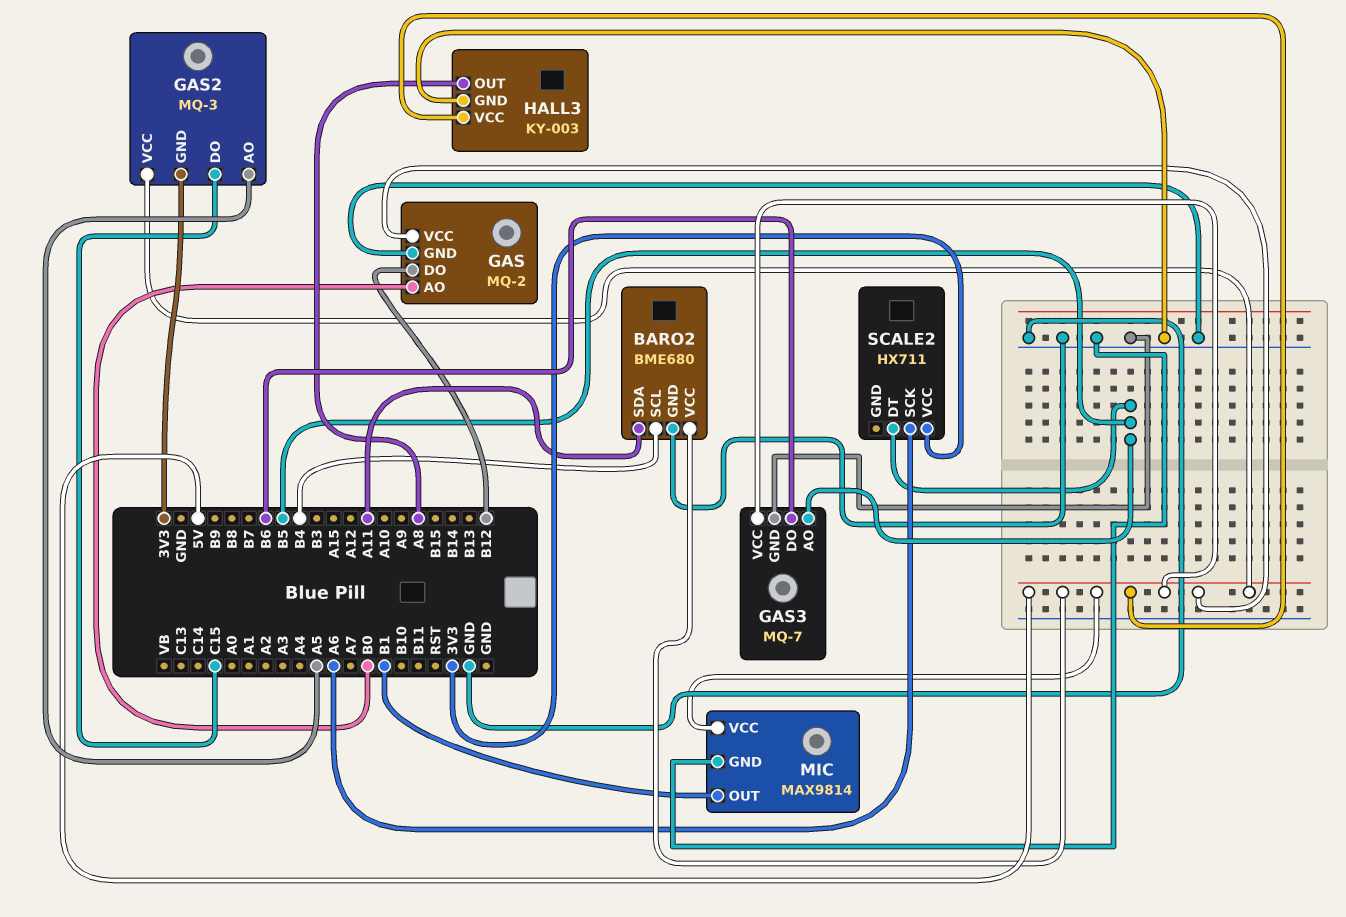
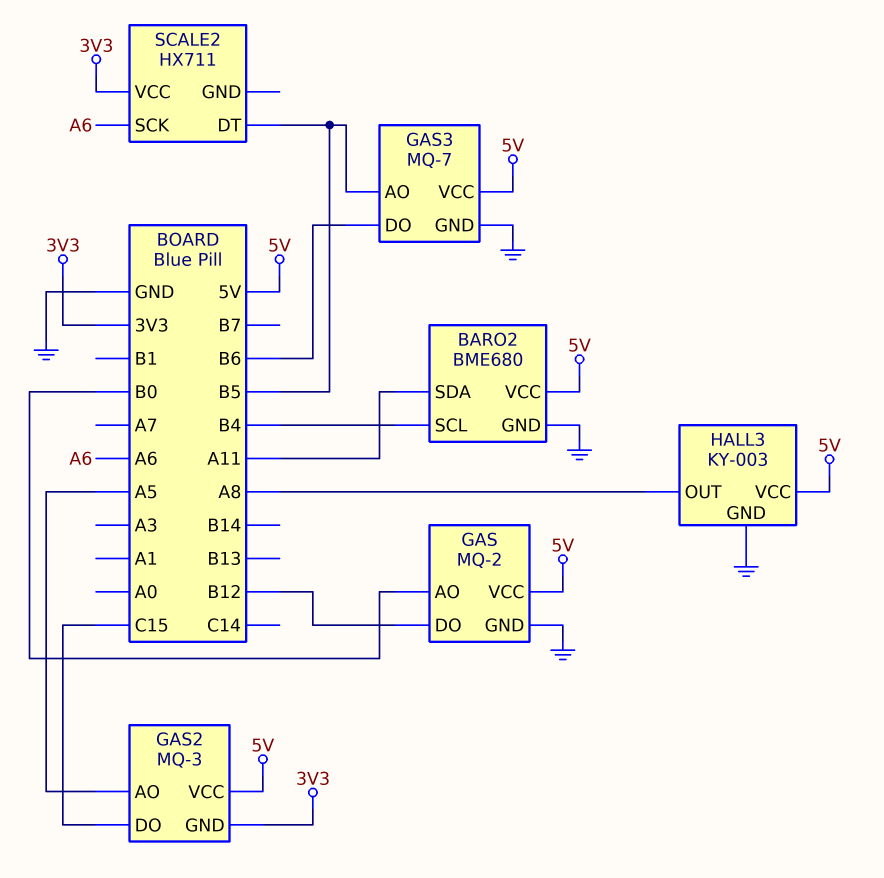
MIC: MAX9814 -> none
MIC pin GND: GND -> none
MIC pin OUT: B1 -> none
MIC pin VCC: 5V -> none

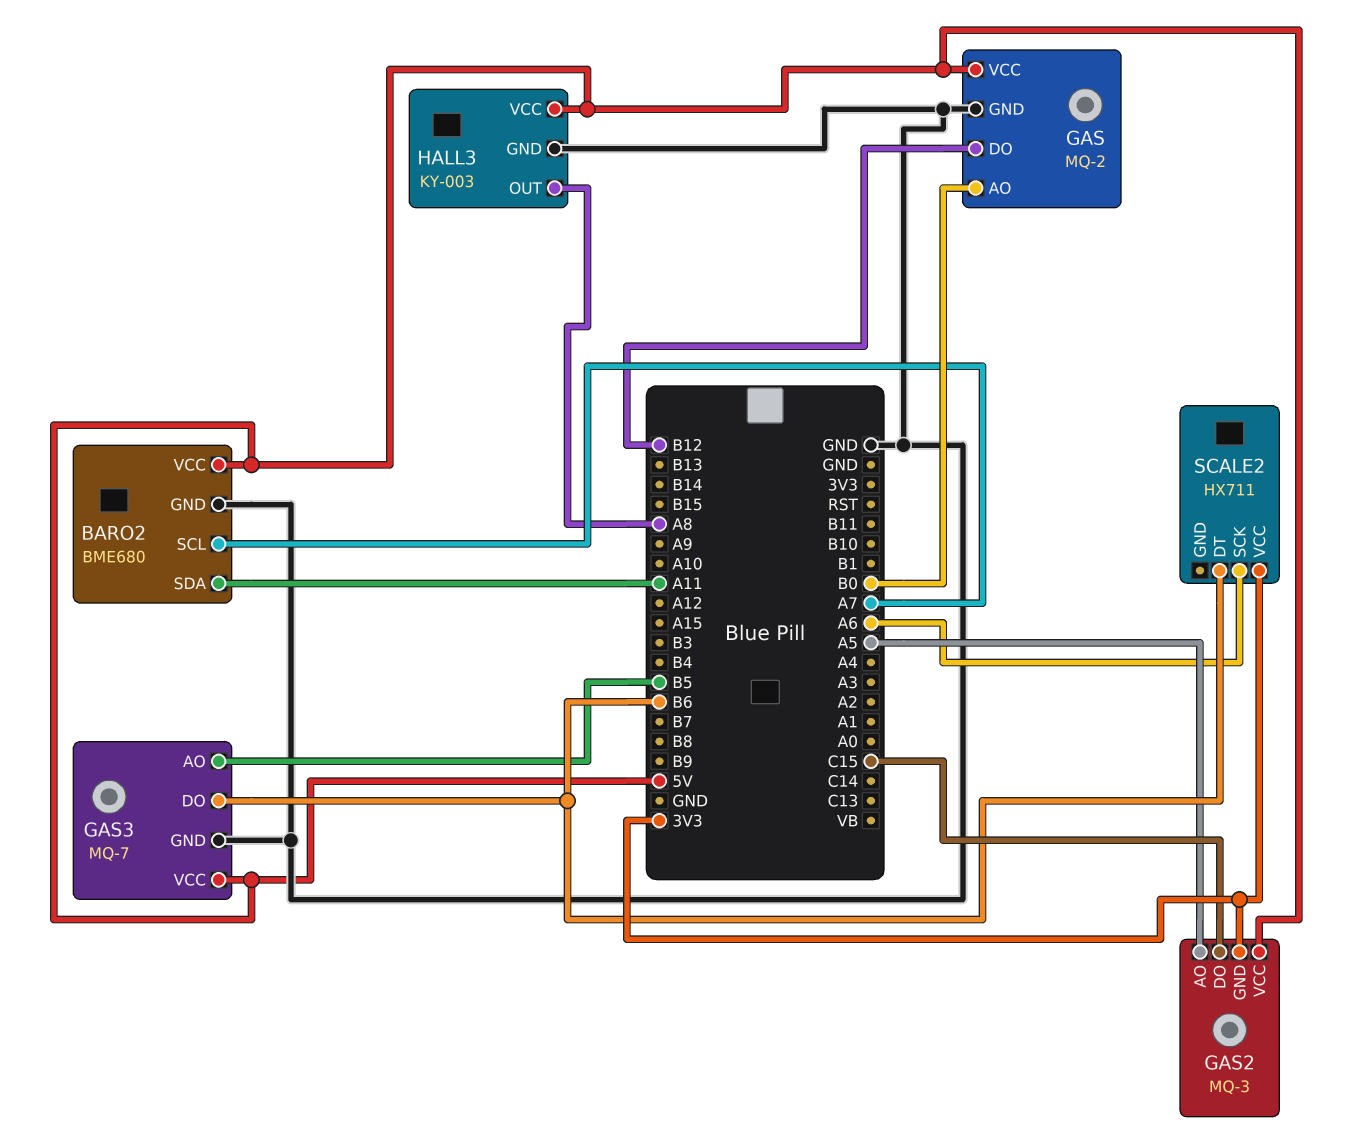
BARO2 pin SCL: B4 -> A7
SCALE2 pin DT: B5 -> B6

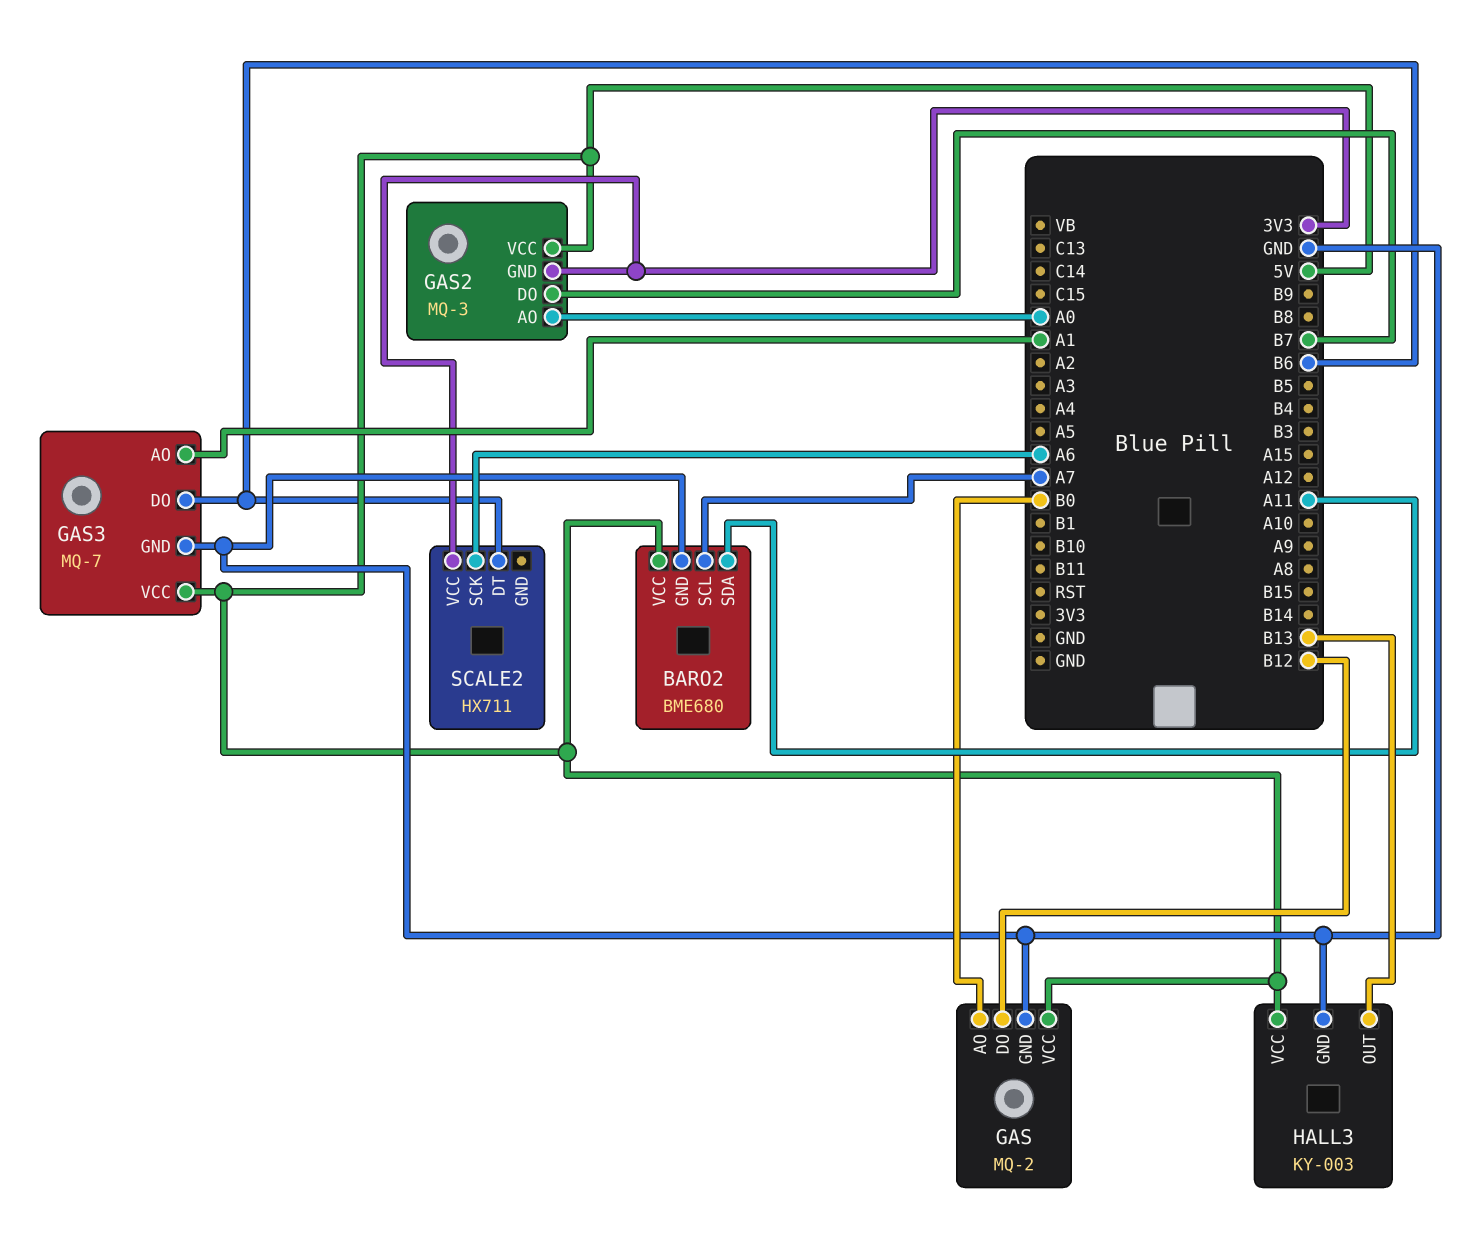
GAS2 pin AO: A5 -> A0
GAS2 pin DO: C15 -> B7
GAS3 pin AO: B5 -> A1
HALL3 pin OUT: A8 -> B13

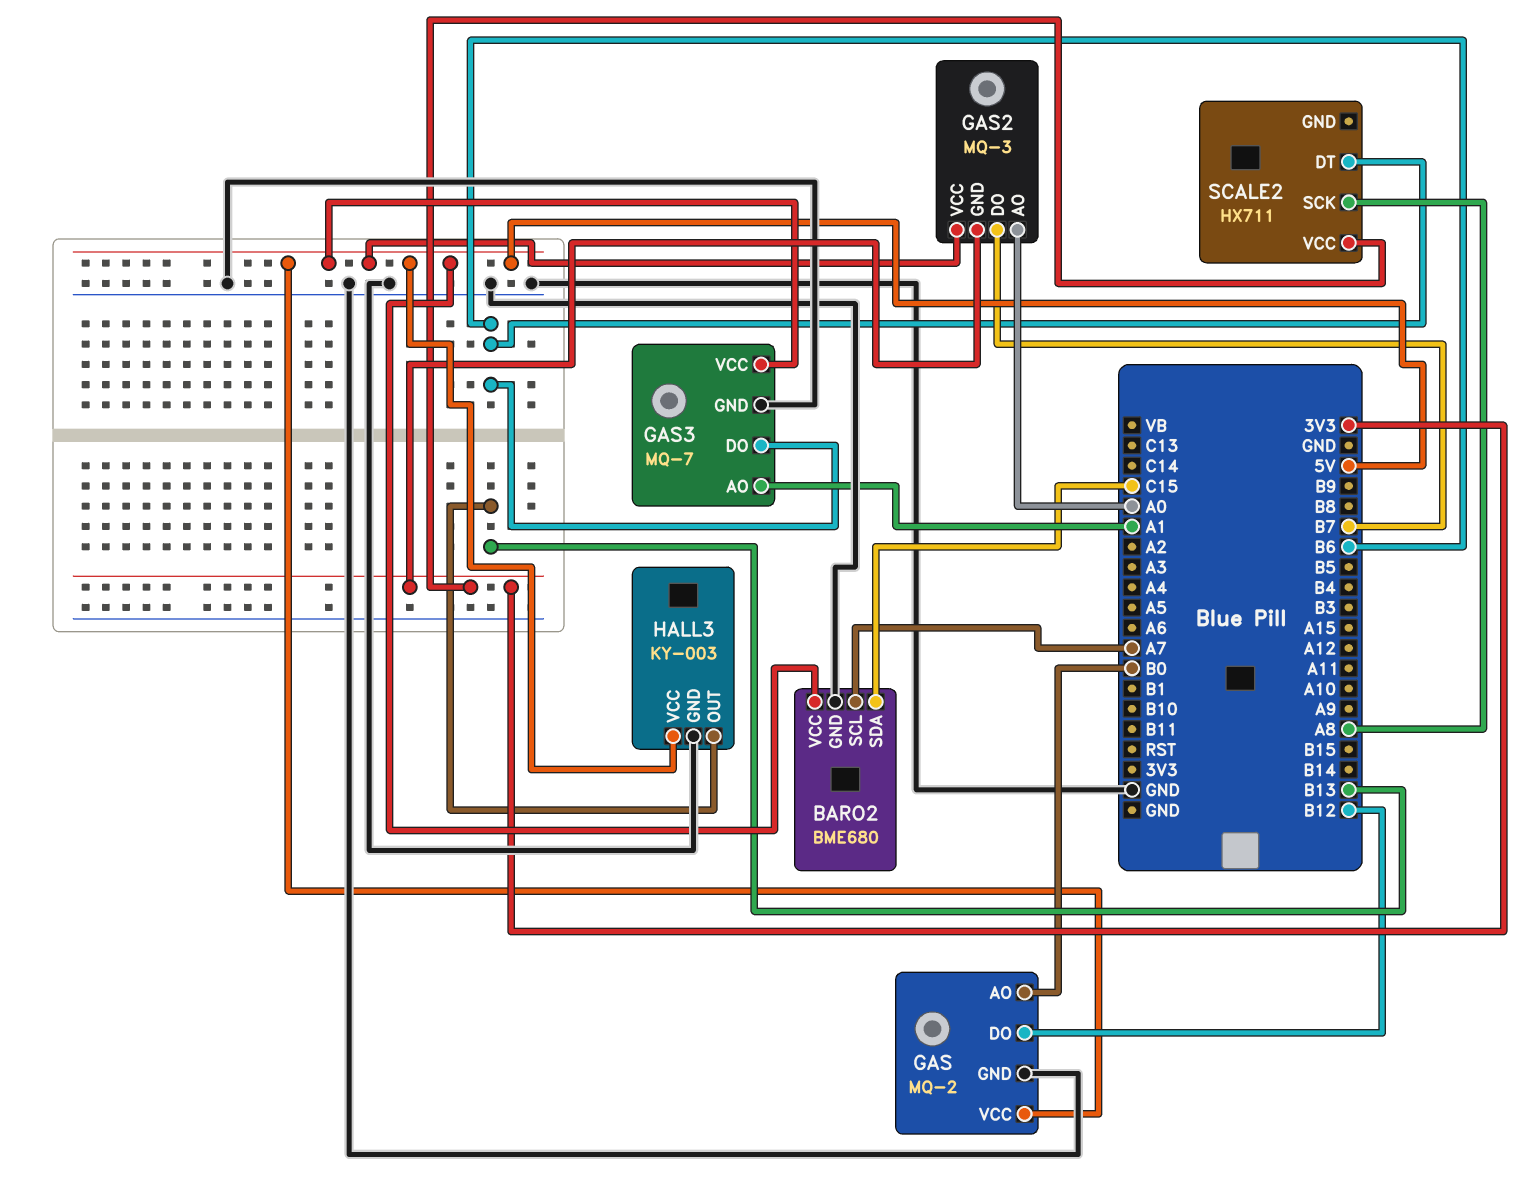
BARO2 pin SDA: A11 -> C15
SCALE2 pin SCK: A6 -> A8

